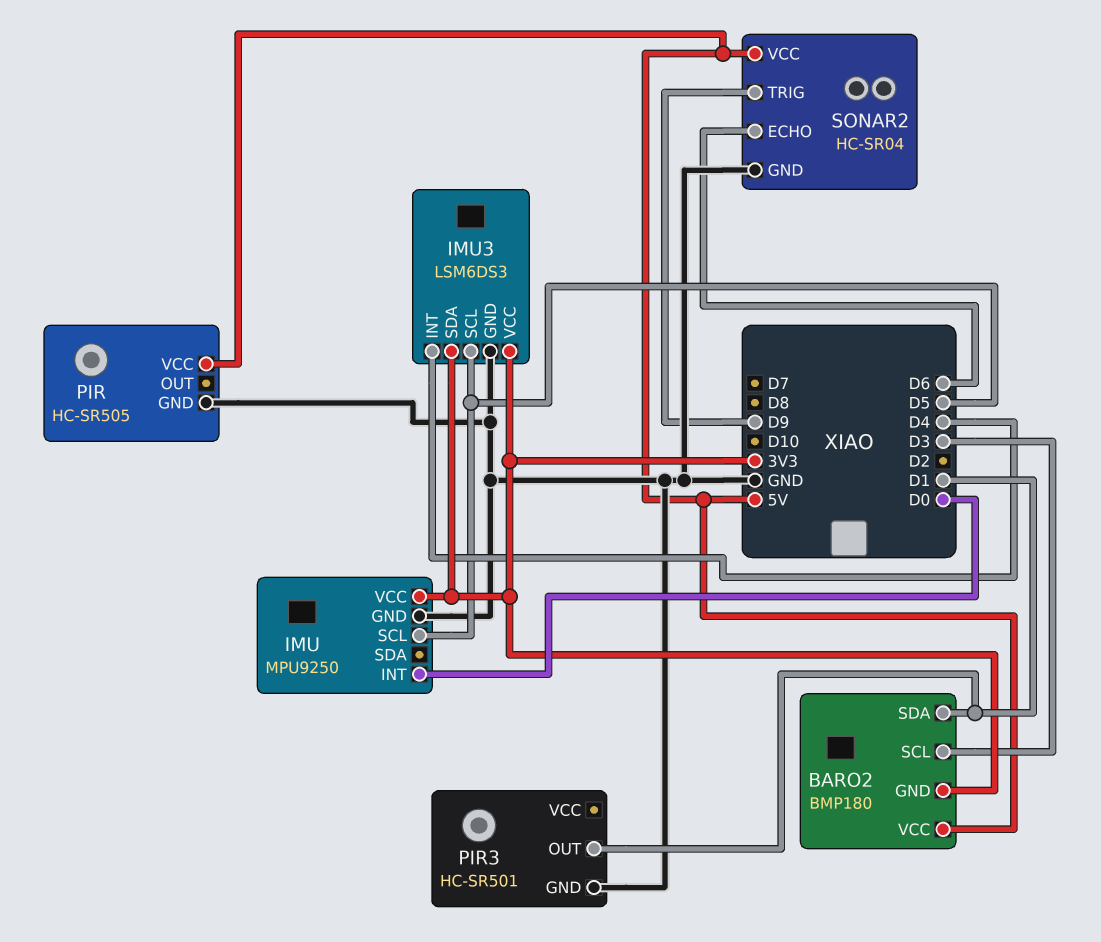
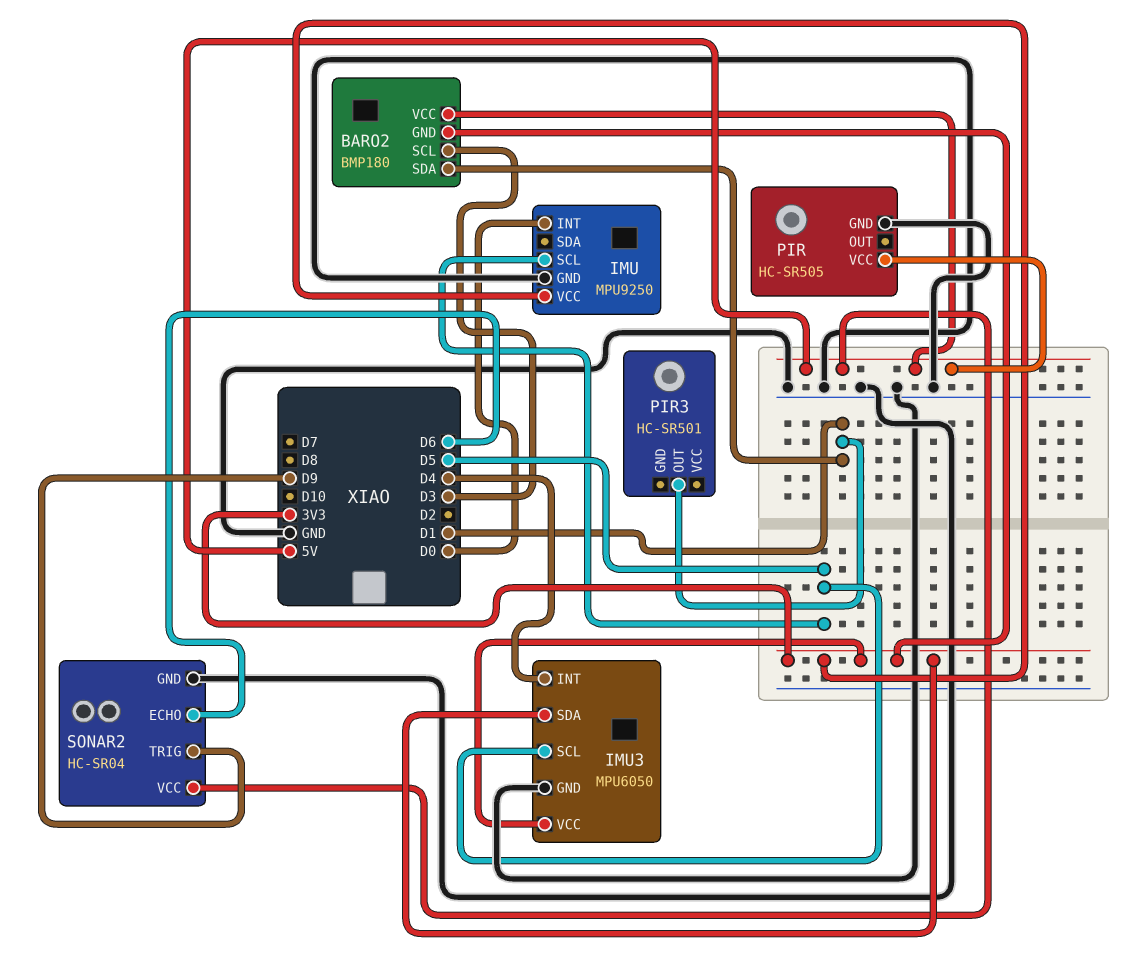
IMU3: LSM6DS3 -> MPU6050
PIR3 pin GND: GND -> none

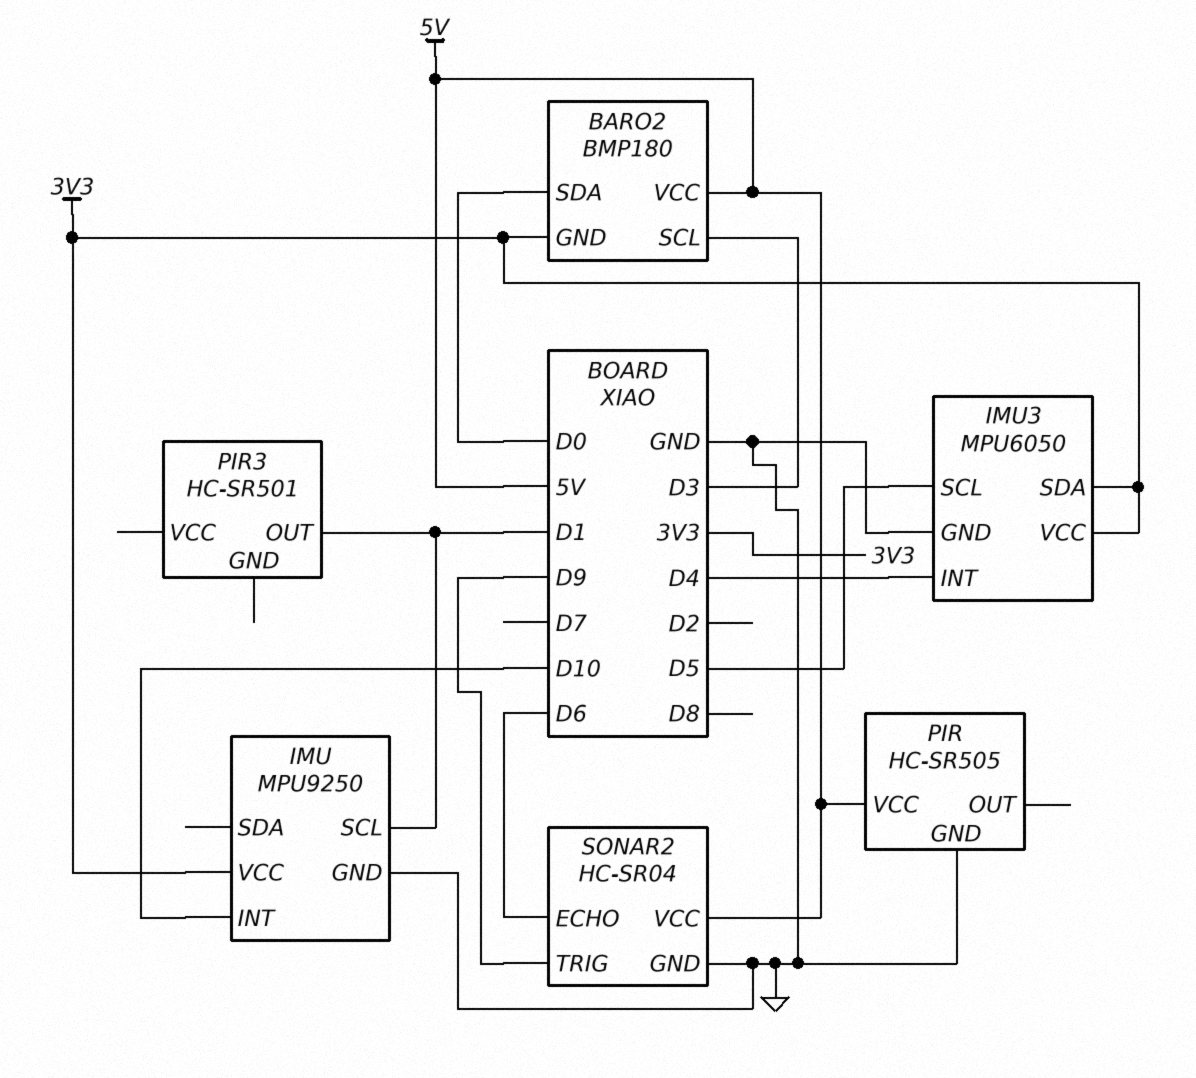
BARO2 pin SDA: D1 -> D0
IMU pin INT: D0 -> D10
IMU pin SCL: D5 -> D1

